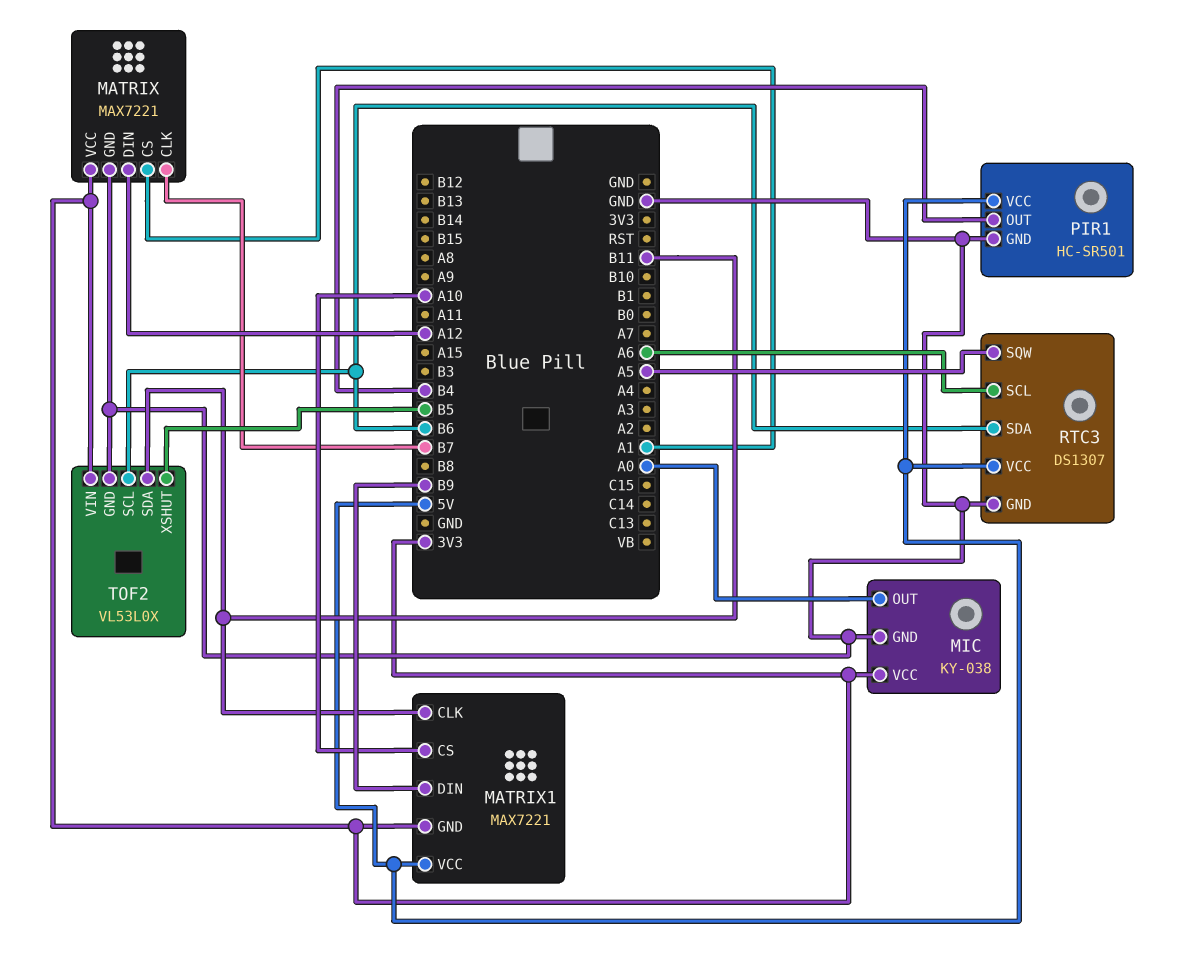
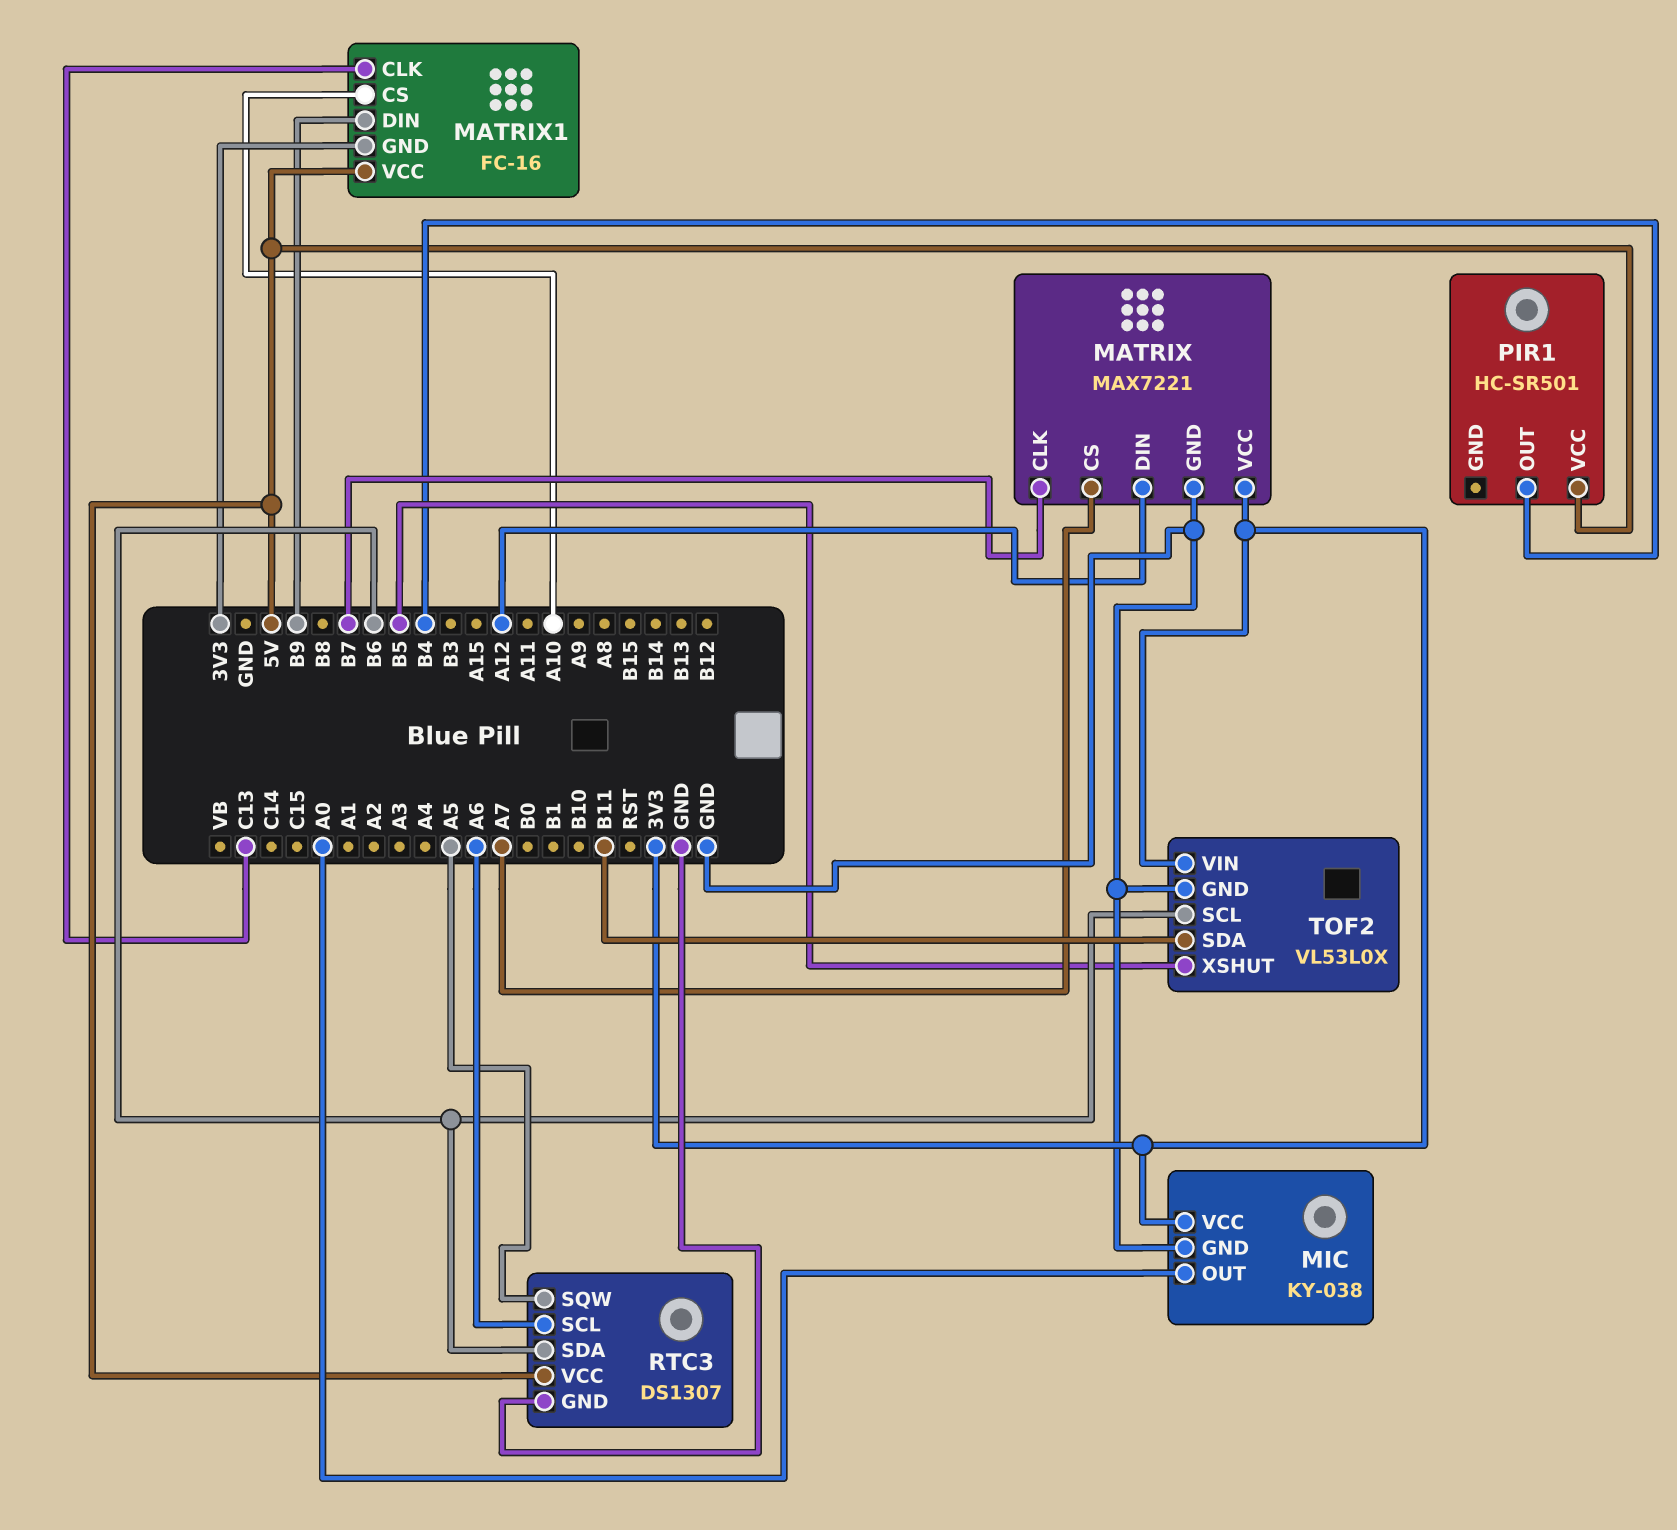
MATRIX pin CS: A1 -> A7
MATRIX1: MAX7221 -> FC-16
MATRIX1 pin CLK: B11 -> C13
PIR1 pin GND: GND -> none

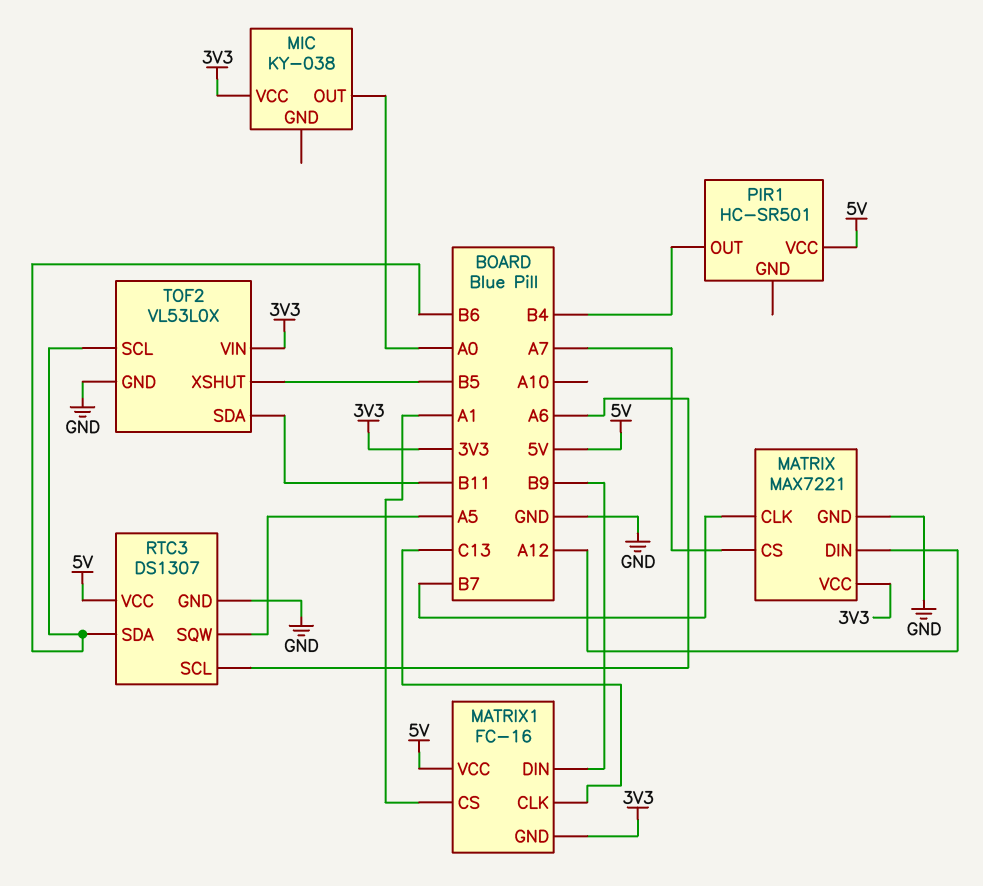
MATRIX1 pin CS: A10 -> A1
MIC pin GND: GND -> none

